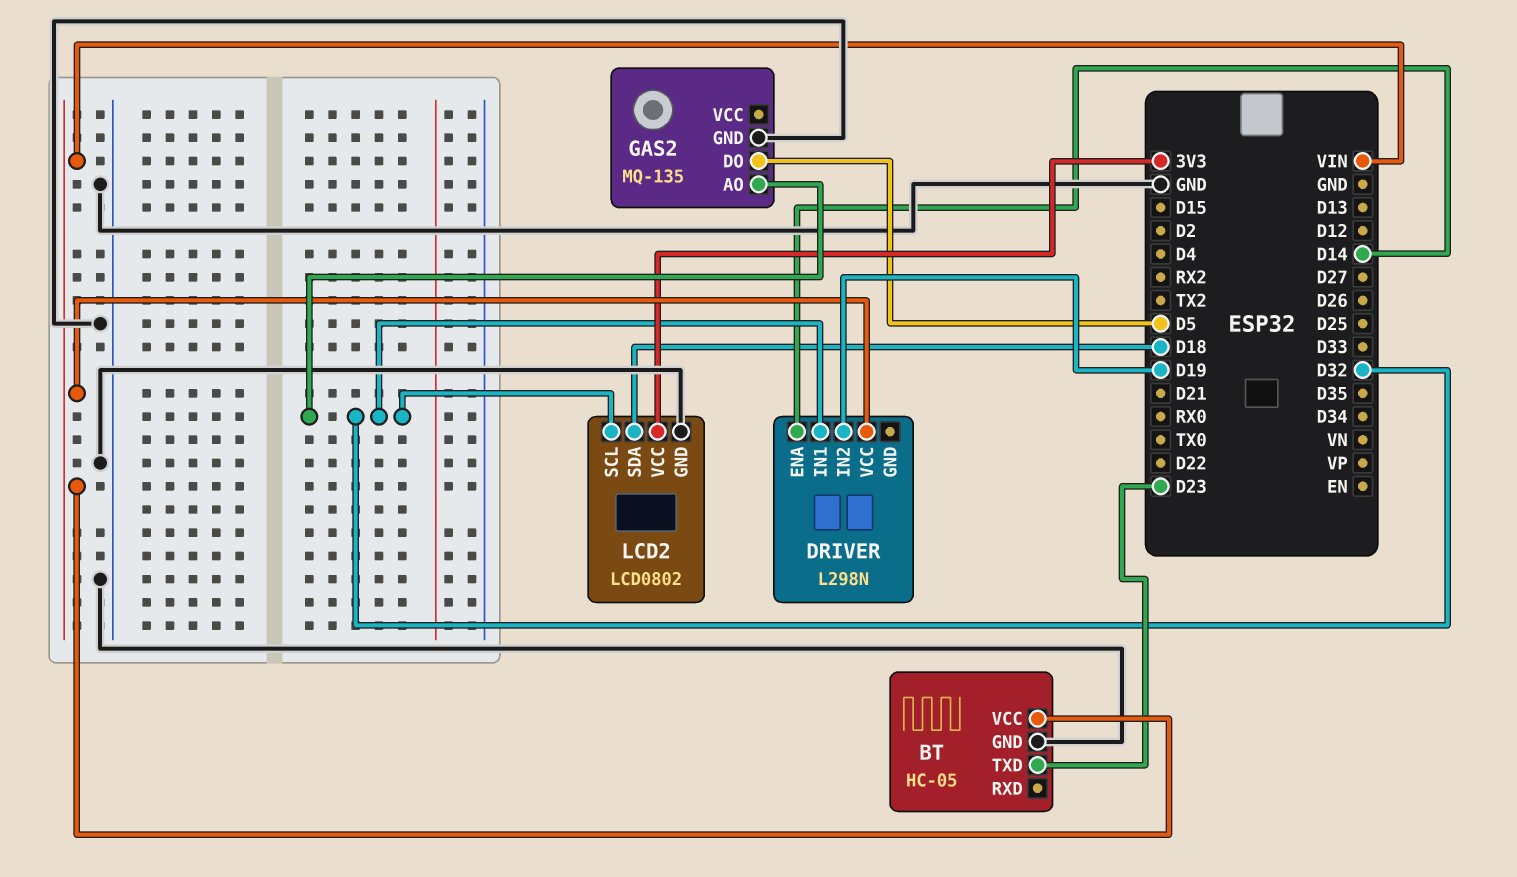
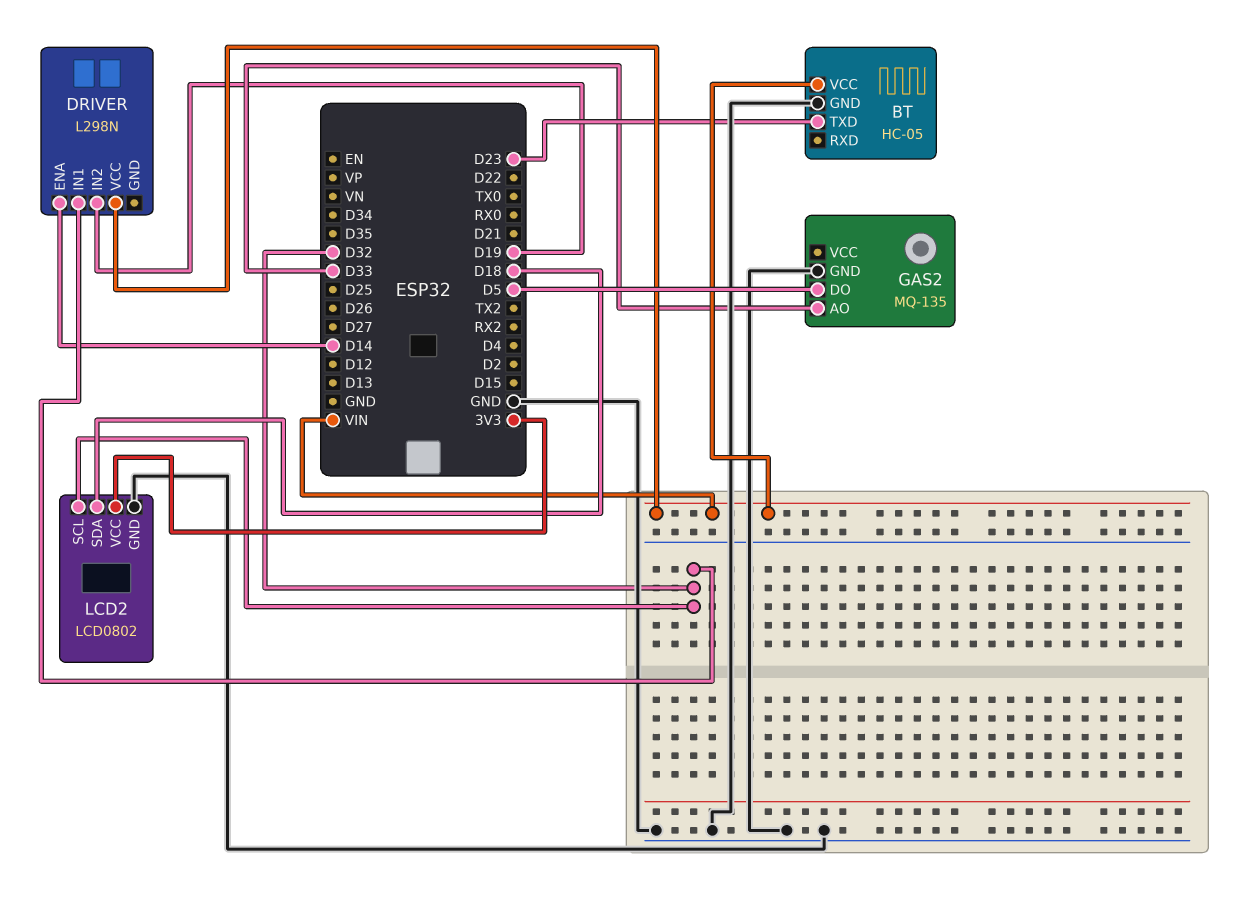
GAS2 pin AO: D32 -> D33

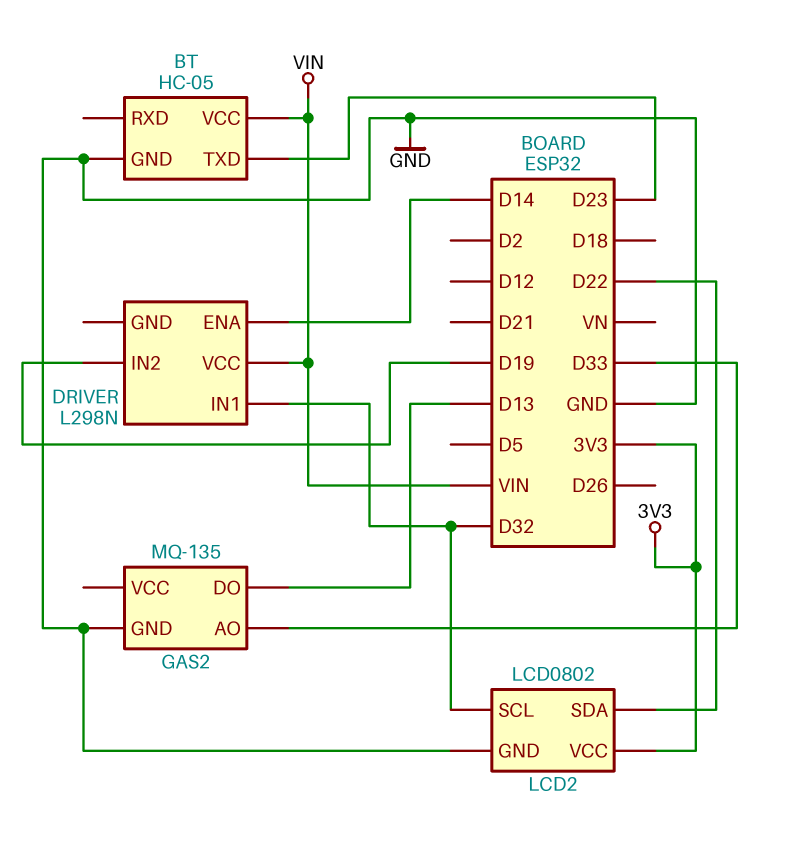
GAS2 pin DO: D5 -> D13
LCD2 pin SDA: D18 -> D22

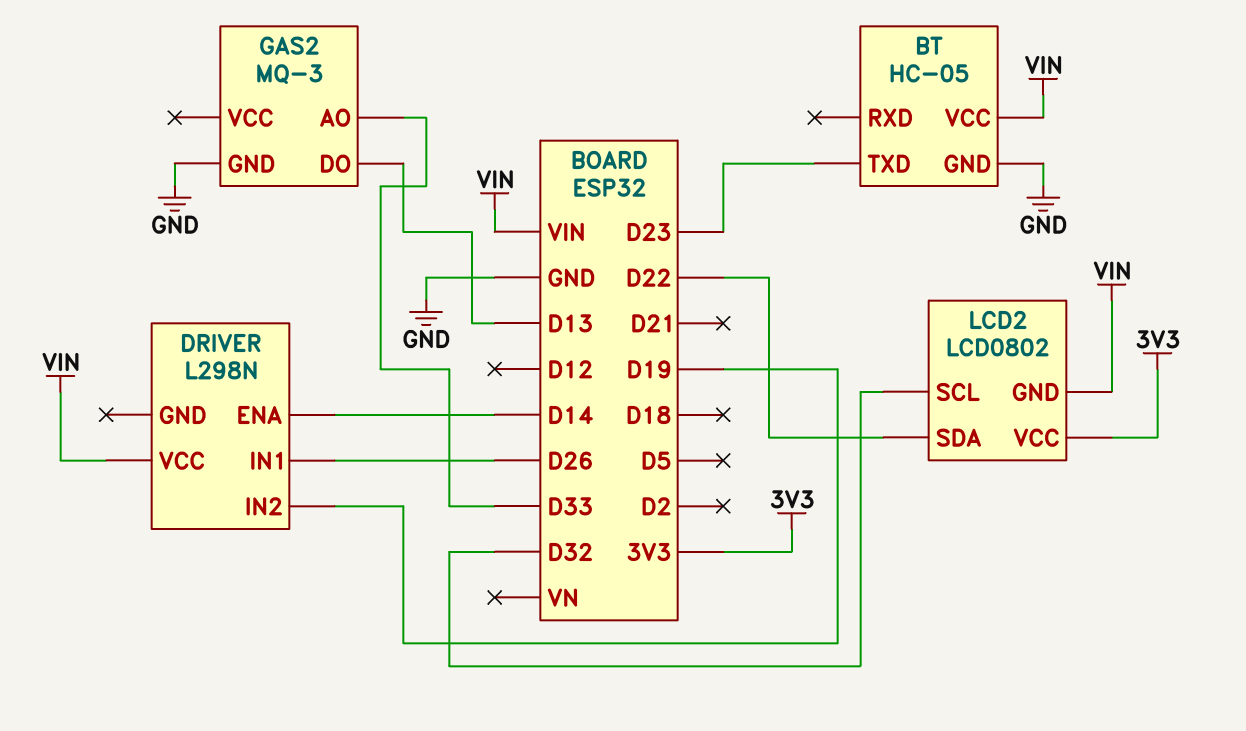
DRIVER pin IN1: D32 -> D26
GAS2: MQ-135 -> MQ-3
LCD2 pin GND: GND -> VIN

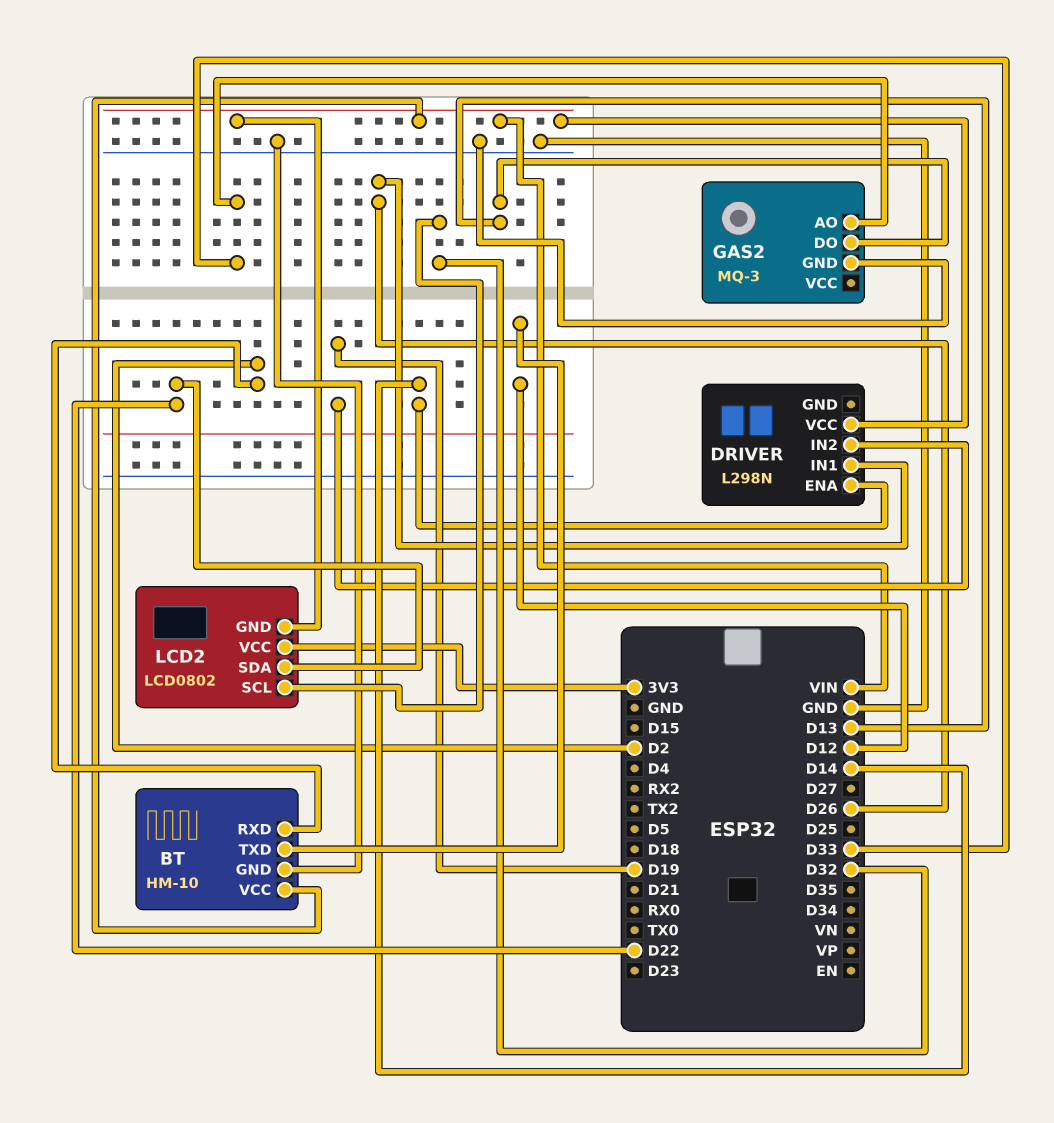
BT: HC-05 -> HM-10
BT pin RXD: none -> D2
BT pin TXD: D23 -> D12

